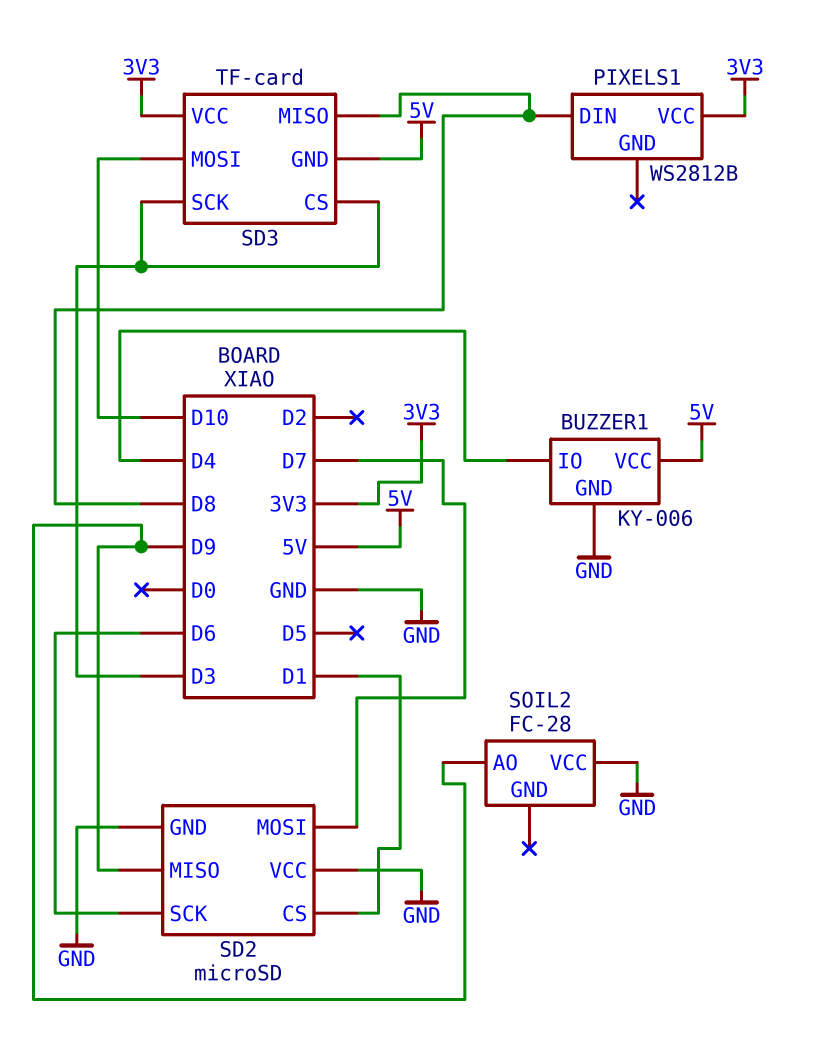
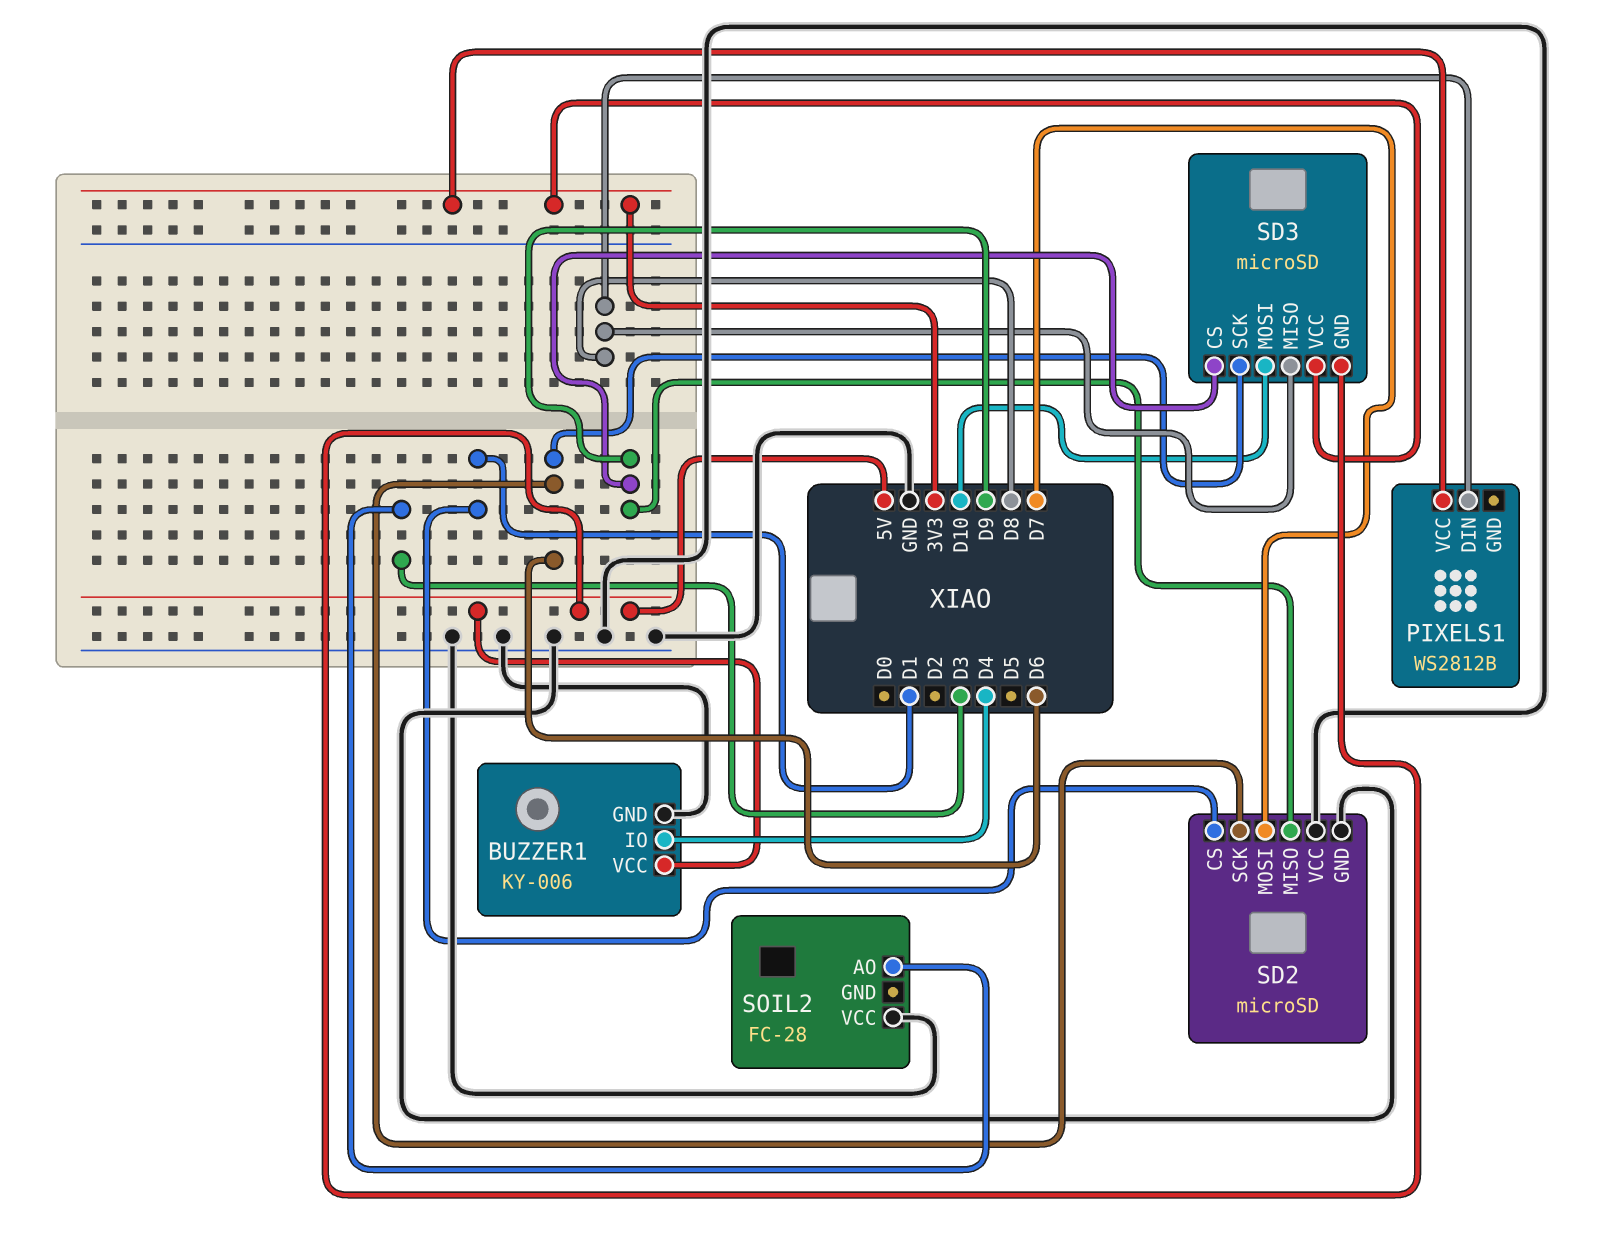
SD3: TF-card -> microSD
SD3 pin CS: D3 -> D9
SD3 pin SCK: D3 -> D6
SOIL2 pin AO: D9 -> D3

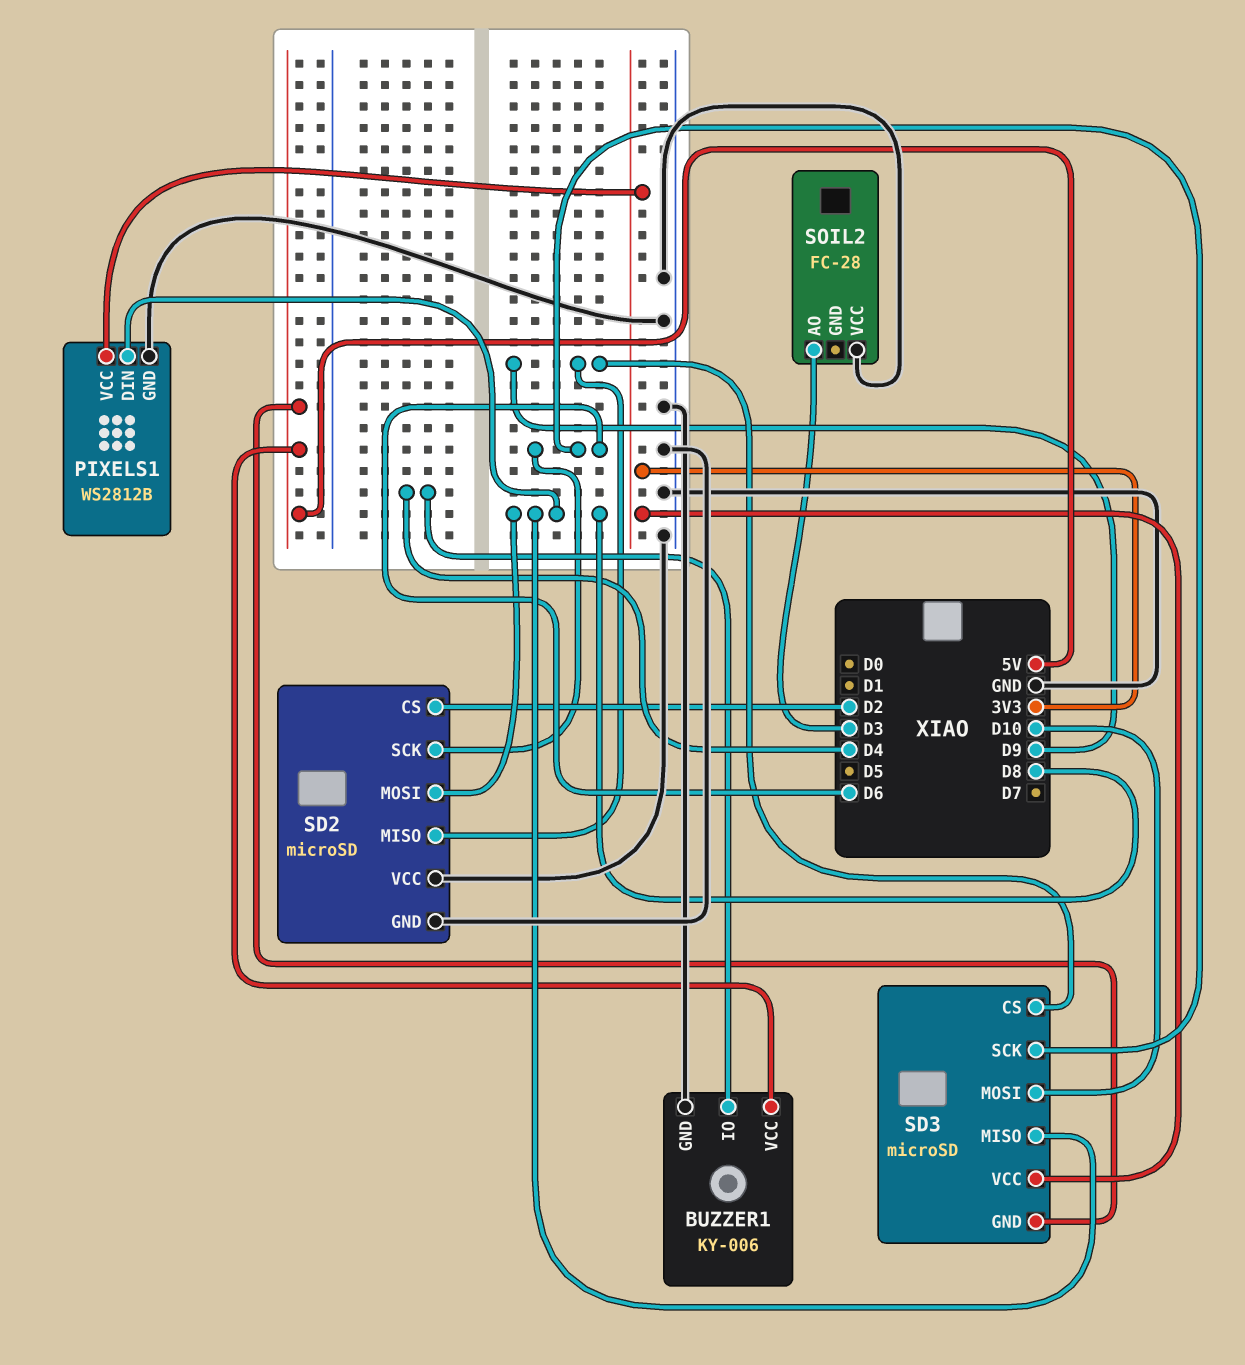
PIXELS1 pin GND: none -> GND
SD2 pin CS: D1 -> D2
SD2 pin MOSI: D7 -> D8

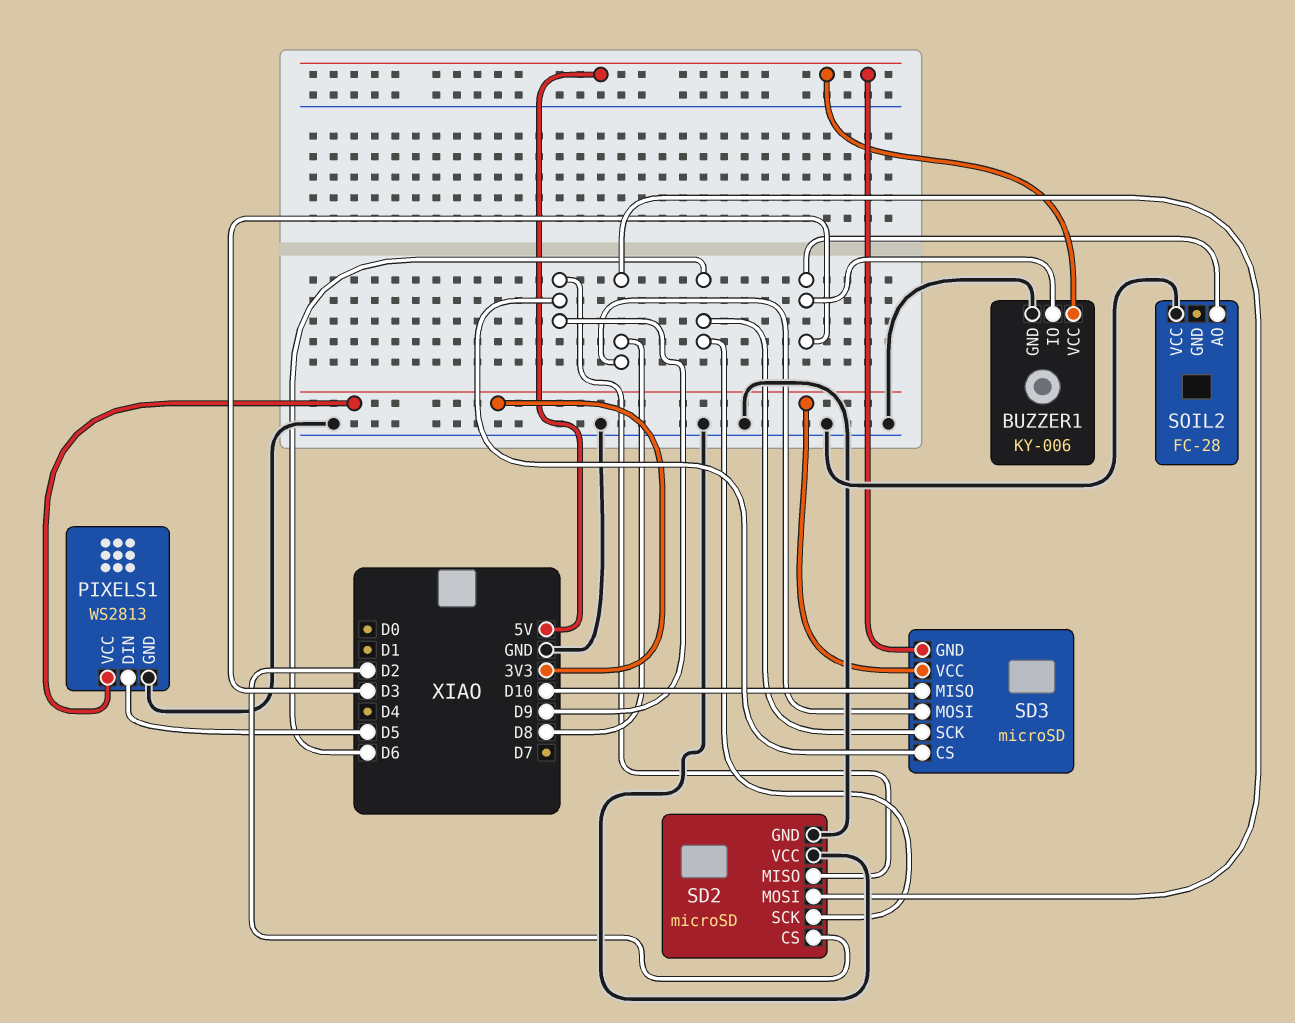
BUZZER1 pin IO: D4 -> D3
PIXELS1: WS2812B -> WS2813
PIXELS1 pin DIN: D8 -> D5
SD3 pin MISO: D8 -> D10
SD3 pin MOSI: D10 -> D8

